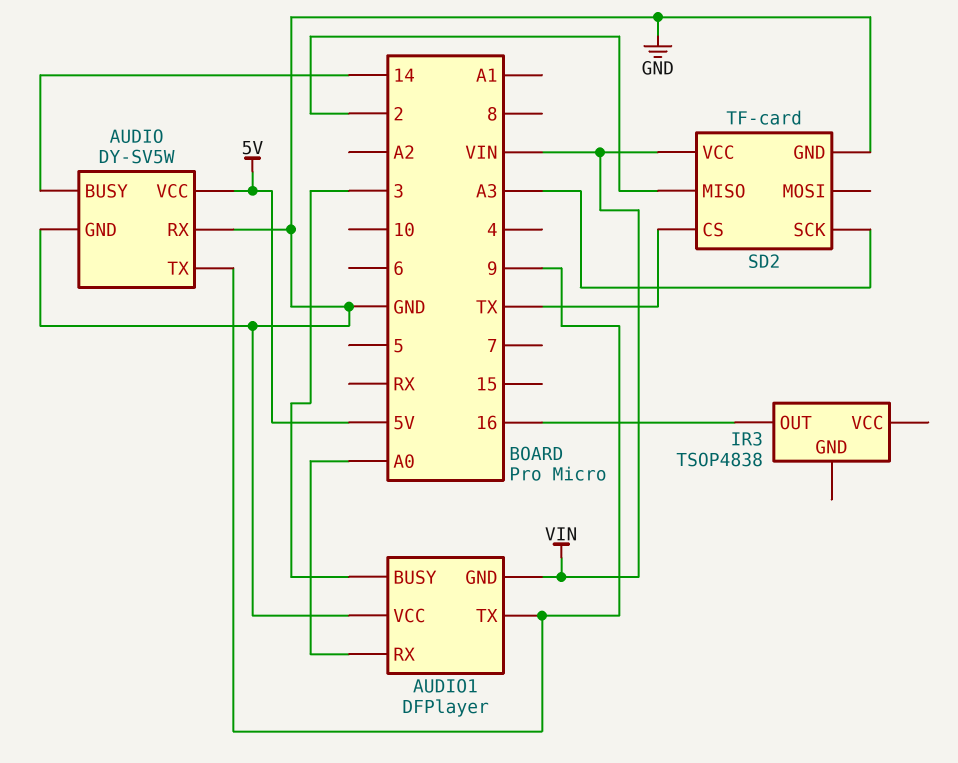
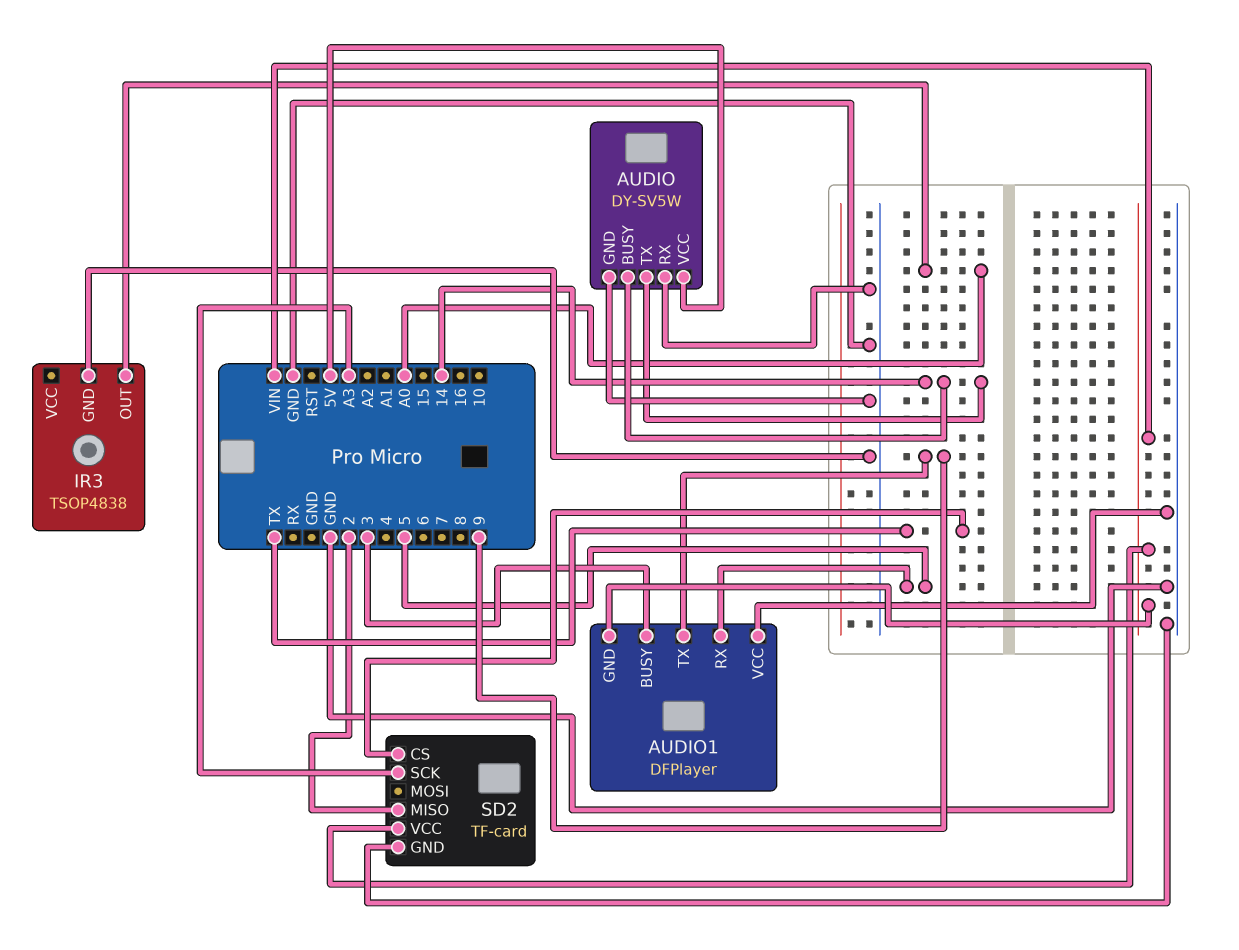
AUDIO pin TX: 9 -> 14
AUDIO1 pin RX: A0 -> 5
IR3 pin GND: none -> GND
IR3 pin OUT: 16 -> A0

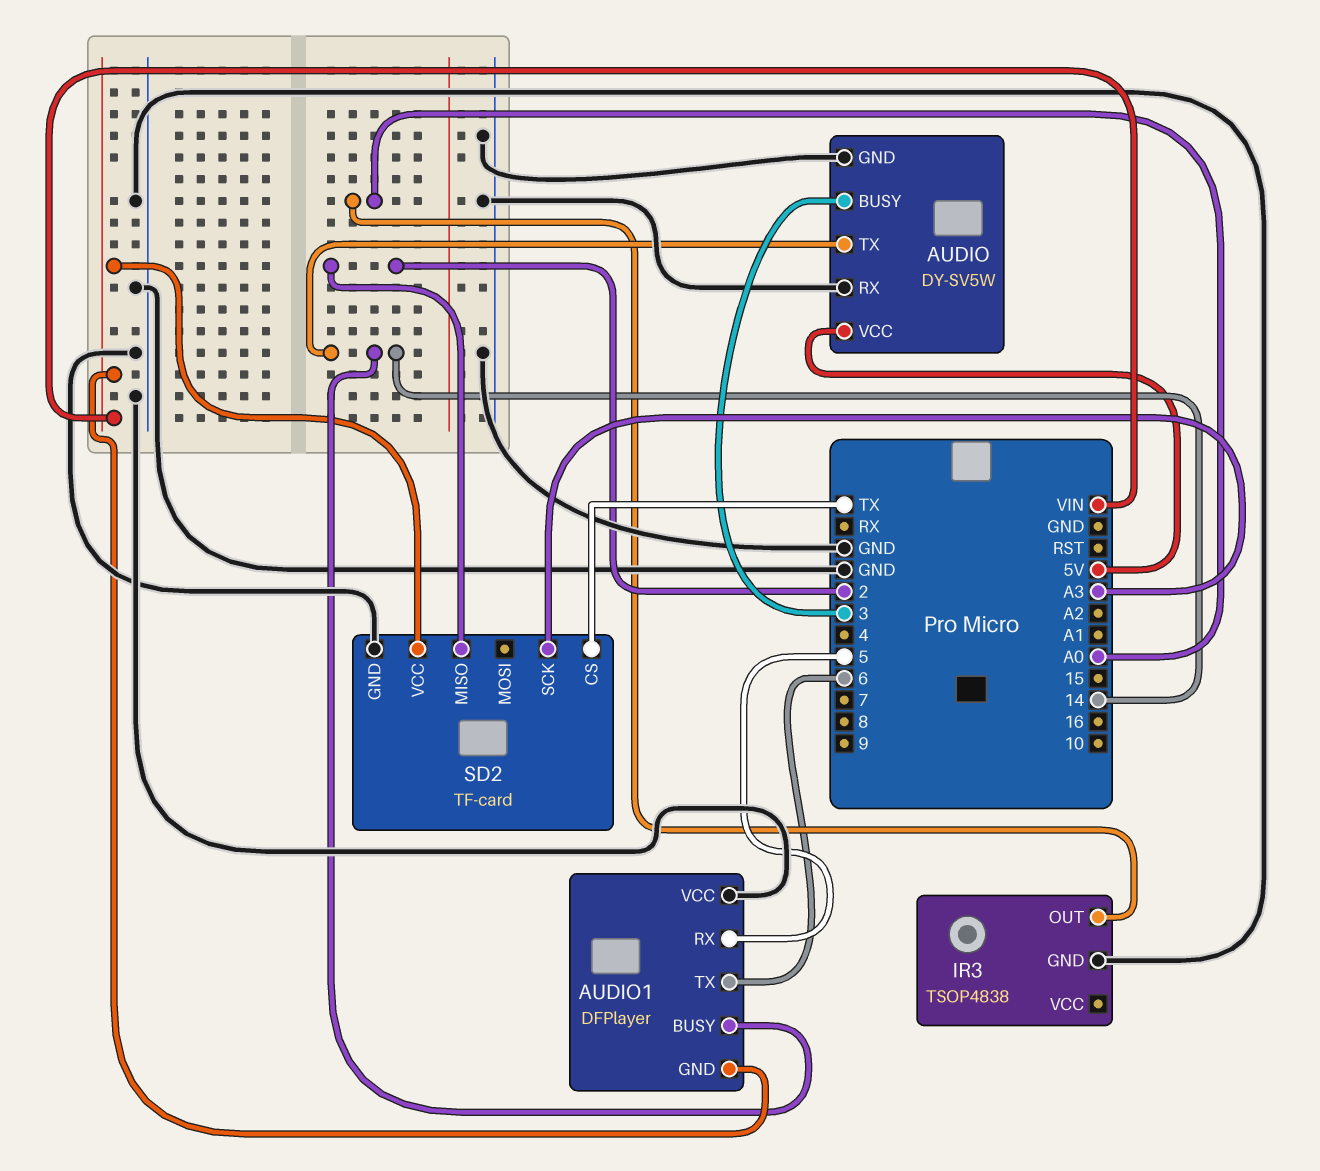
AUDIO pin BUSY: 14 -> 3
AUDIO1 pin BUSY: 3 -> 14
AUDIO1 pin TX: 9 -> 6

